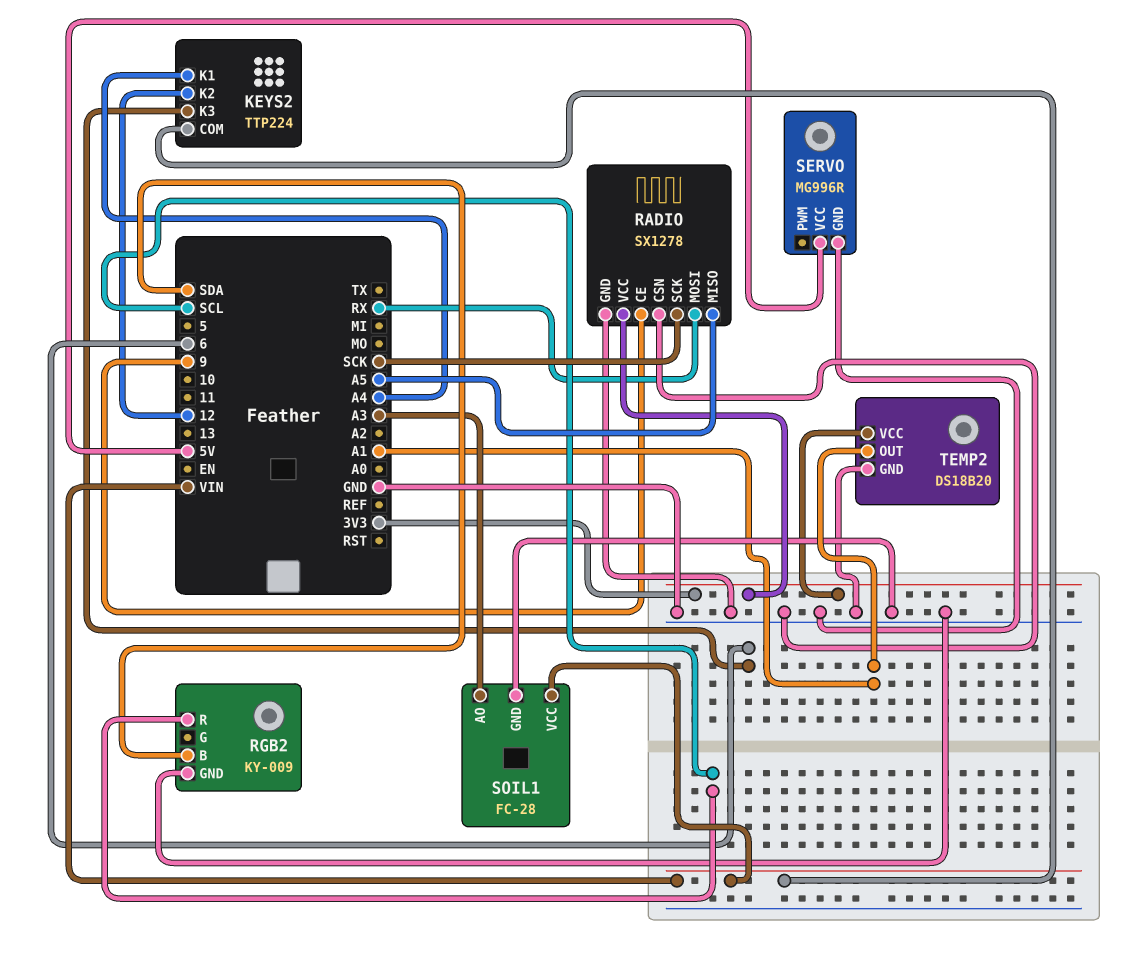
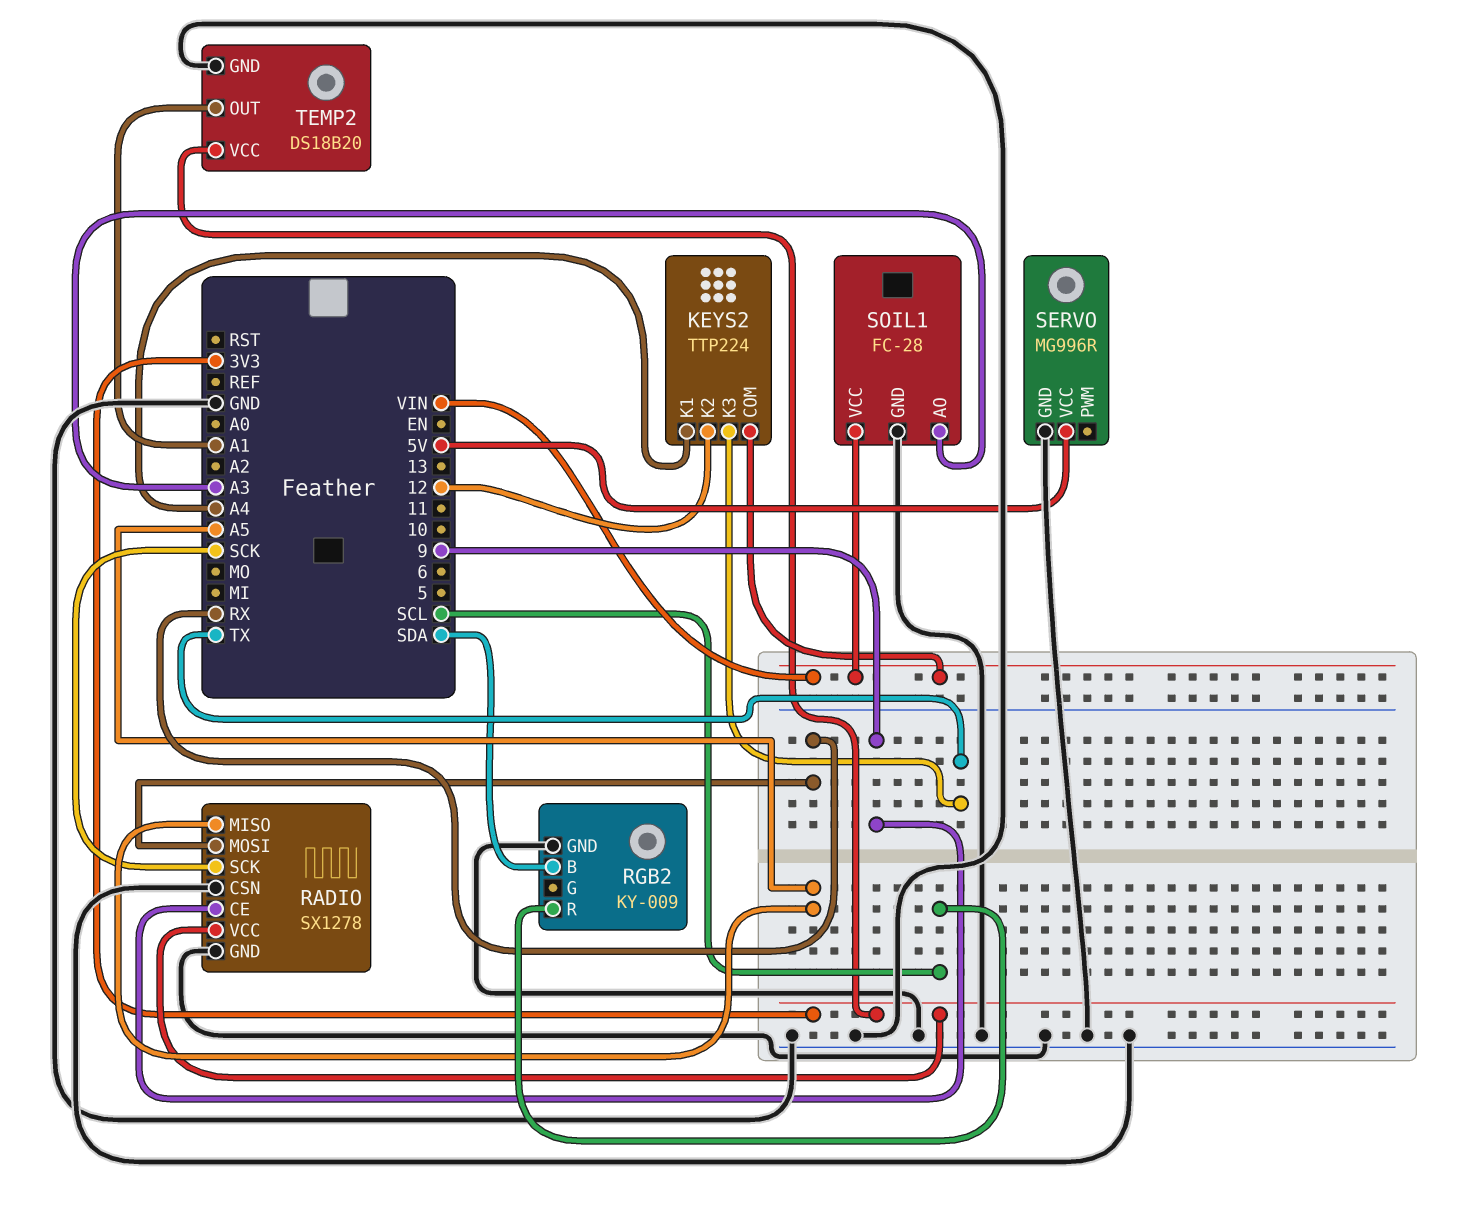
KEYS2 pin K3: 6 -> TX

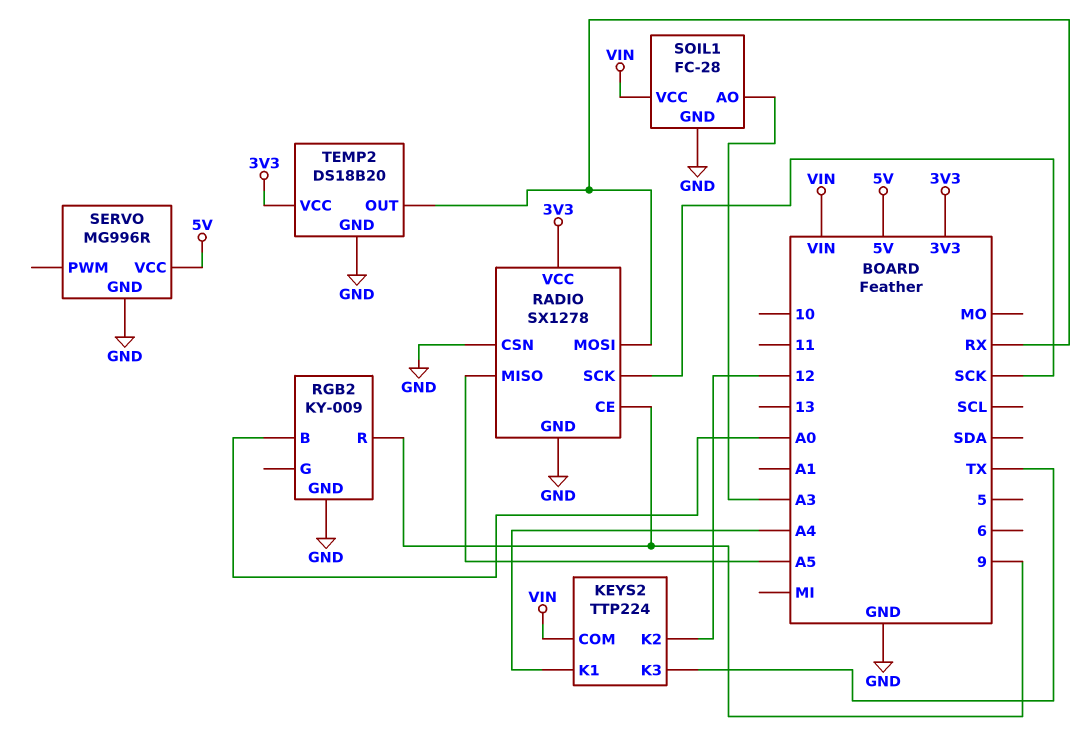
RGB2 pin B: SDA -> A0
RGB2 pin R: SCL -> 9
TEMP2 pin OUT: A1 -> RX

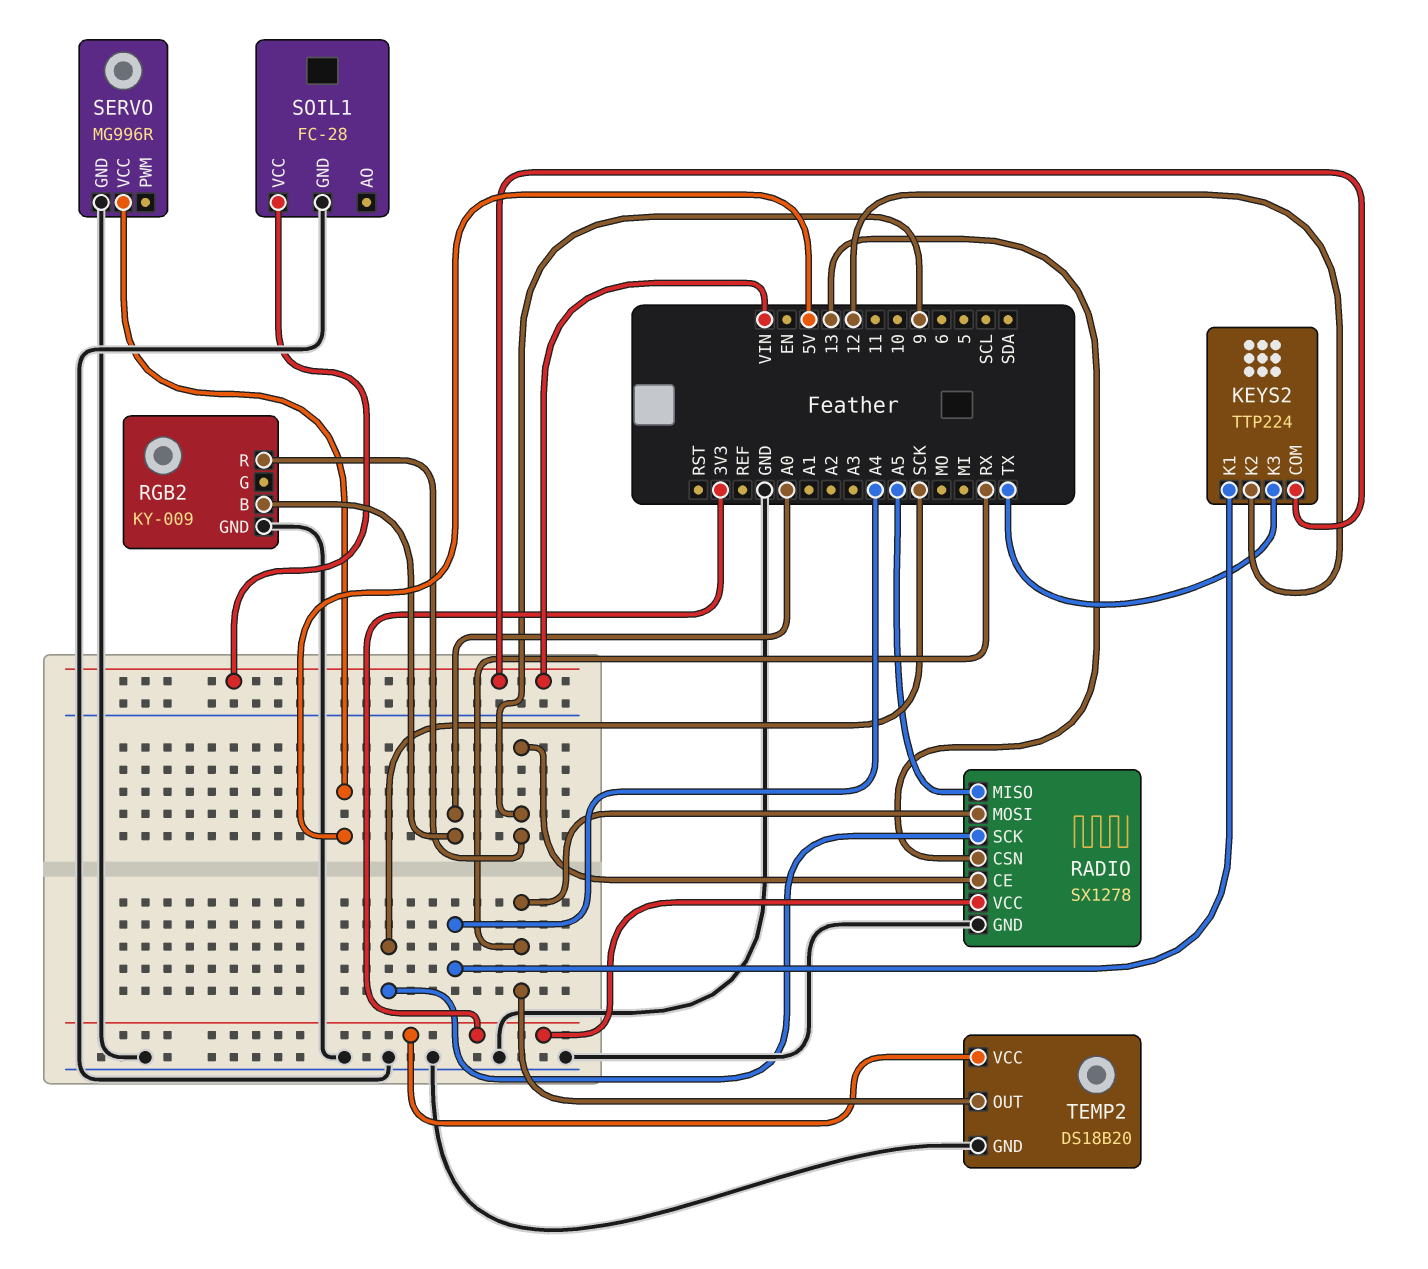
RADIO pin CSN: GND -> 13
SOIL1 pin AO: A3 -> none

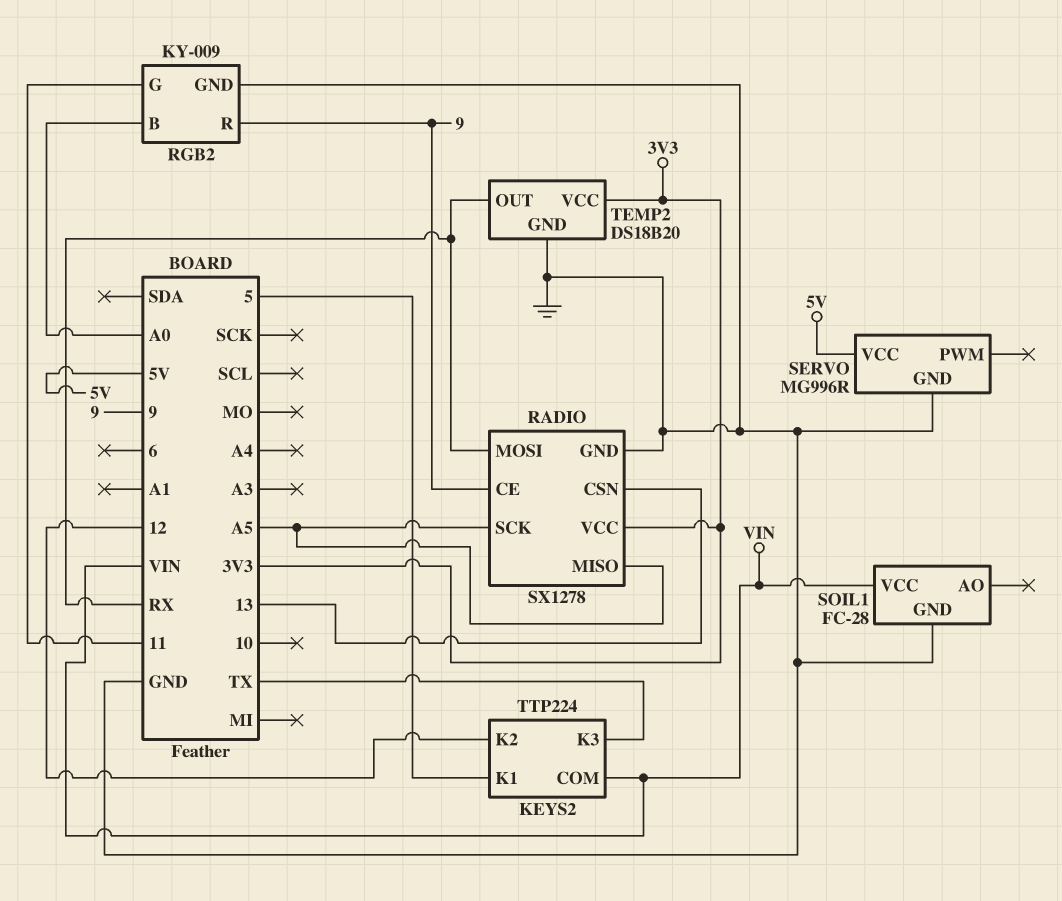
KEYS2 pin K1: A4 -> 5
RADIO pin SCK: SCK -> A5
RGB2 pin G: none -> 11

